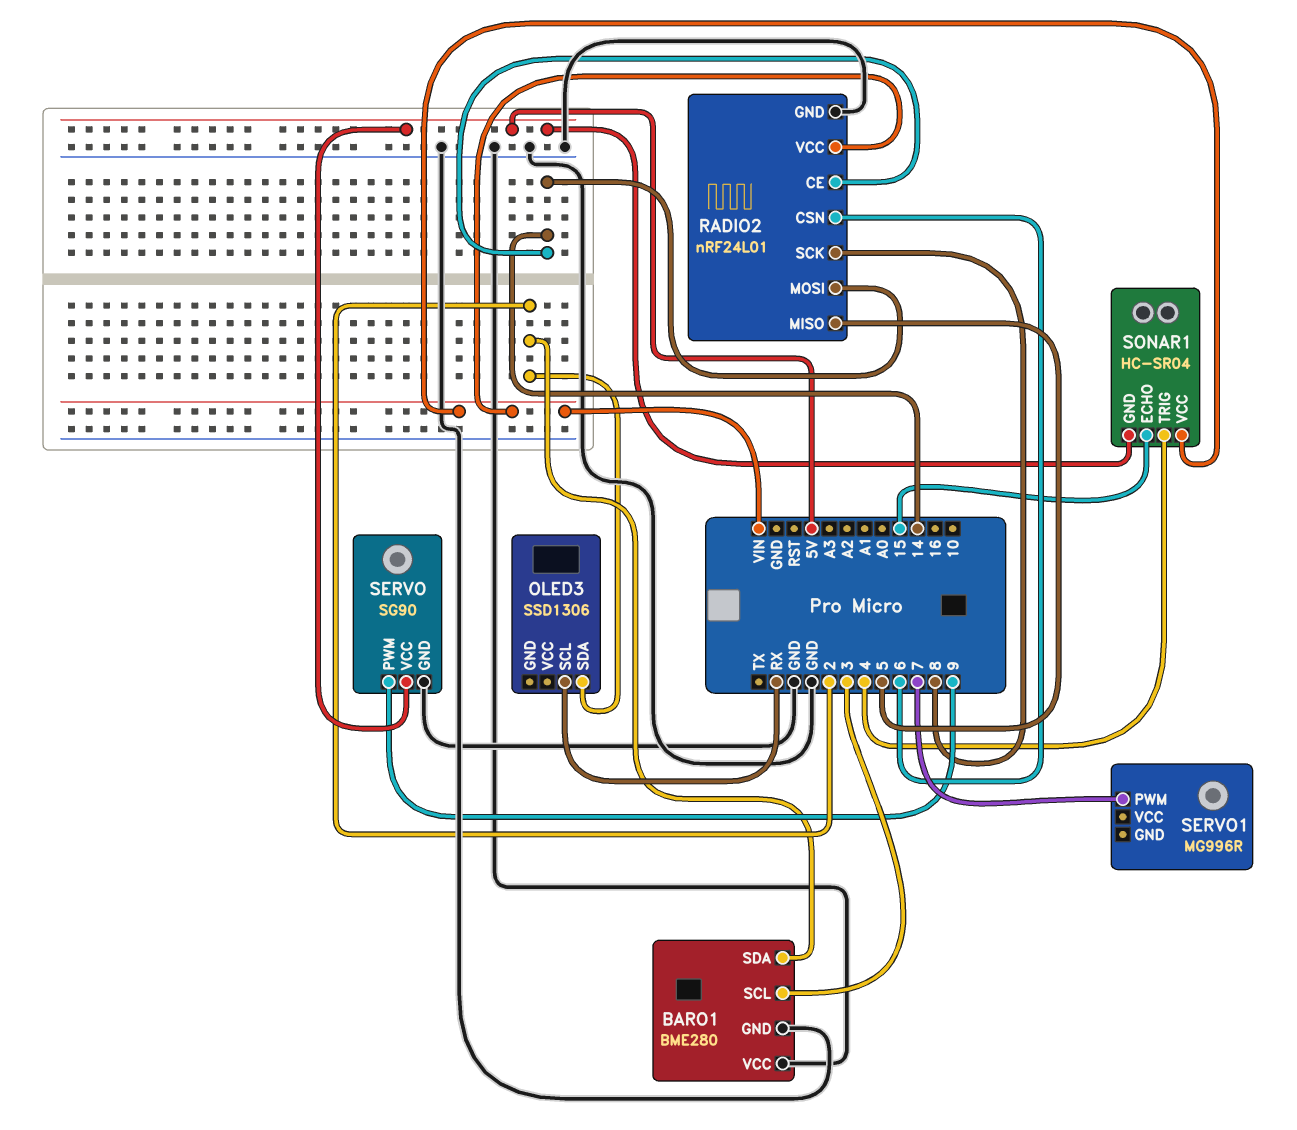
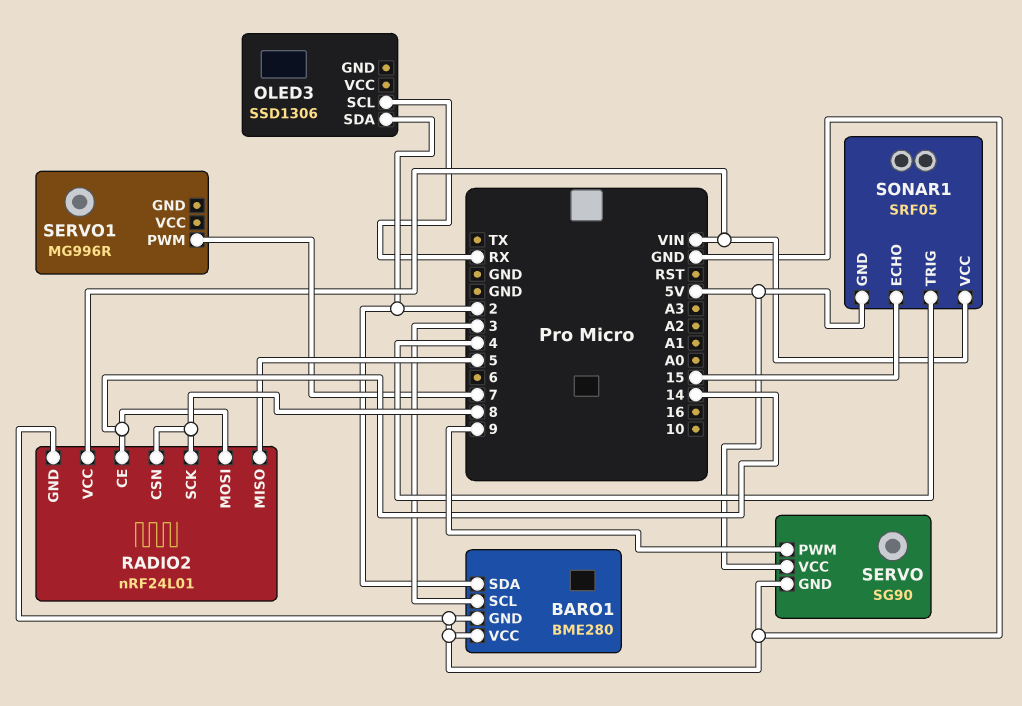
RADIO2 pin CSN: 6 -> 8
SONAR1: HC-SR04 -> SRF05

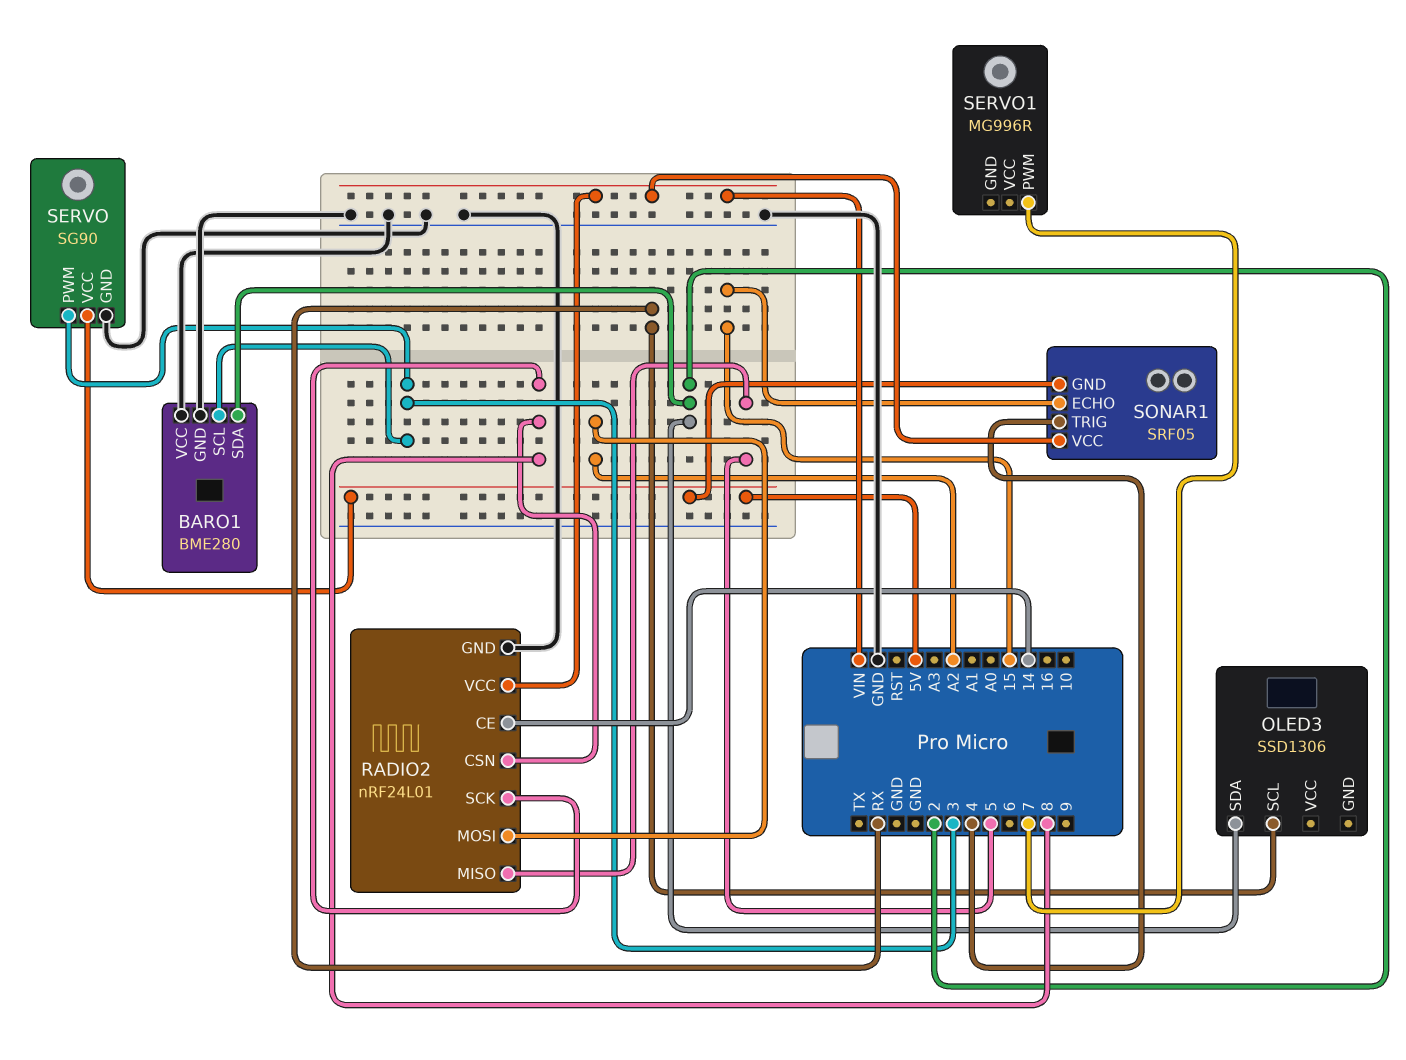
RADIO2 pin MOSI: 14 -> A2
SERVO pin PWM: 9 -> 3

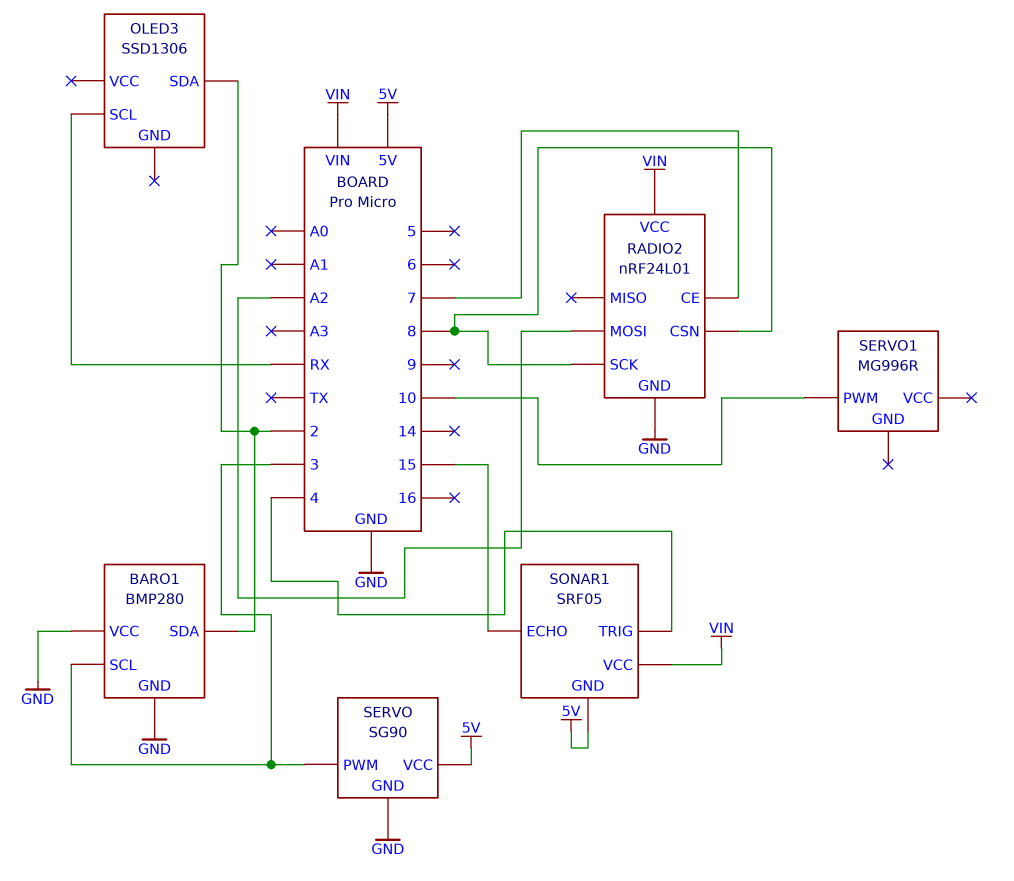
BARO1: BME280 -> BMP280
RADIO2 pin CE: 14 -> 7
RADIO2 pin MISO: 5 -> none
SERVO1 pin PWM: 7 -> 10

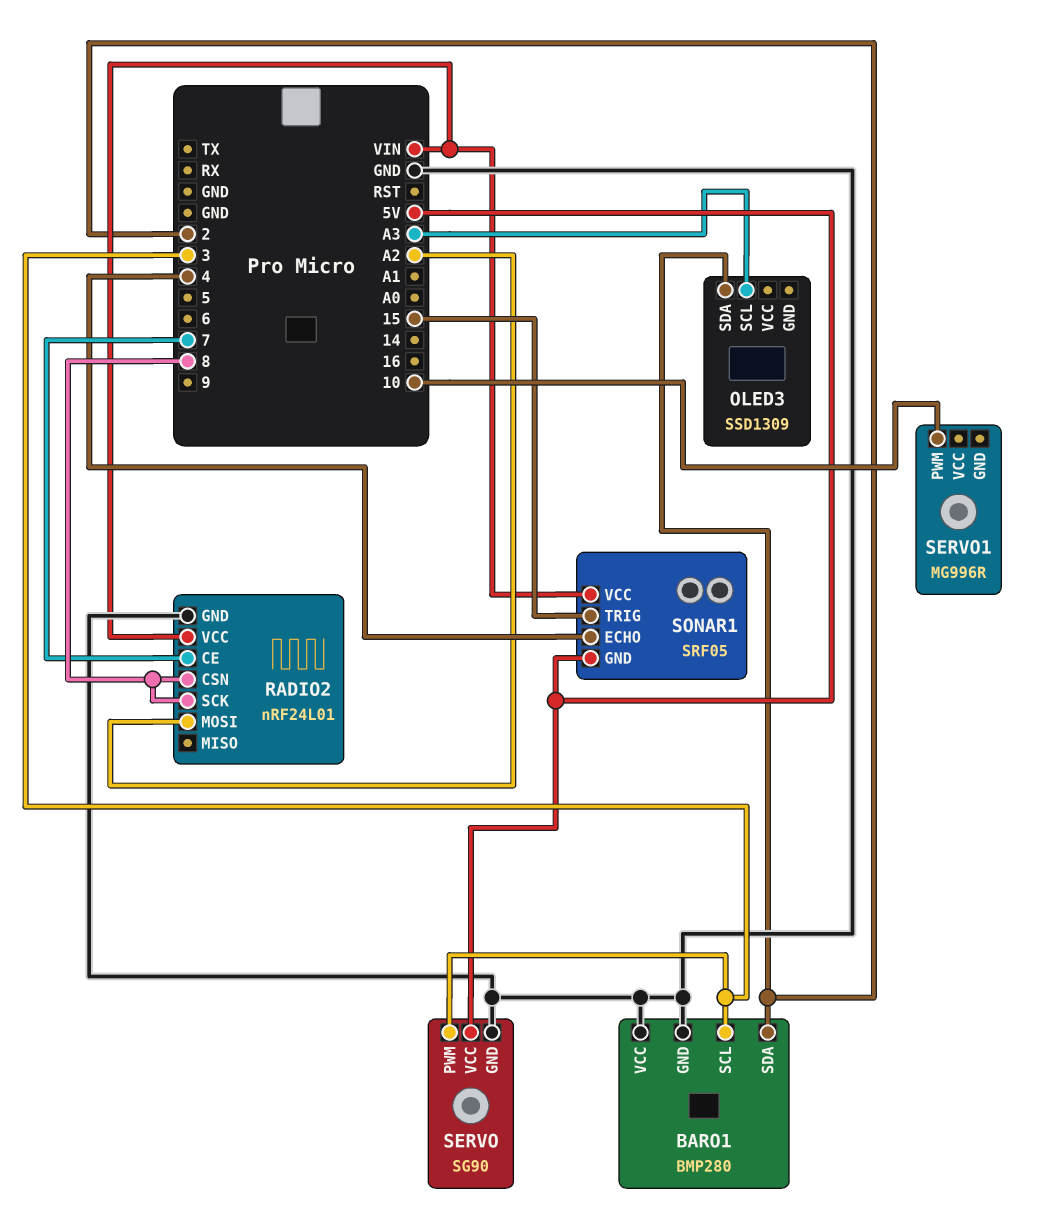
OLED3: SSD1306 -> SSD1309
OLED3 pin SCL: RX -> A3
SONAR1 pin ECHO: 15 -> 4
SONAR1 pin TRIG: 4 -> 15

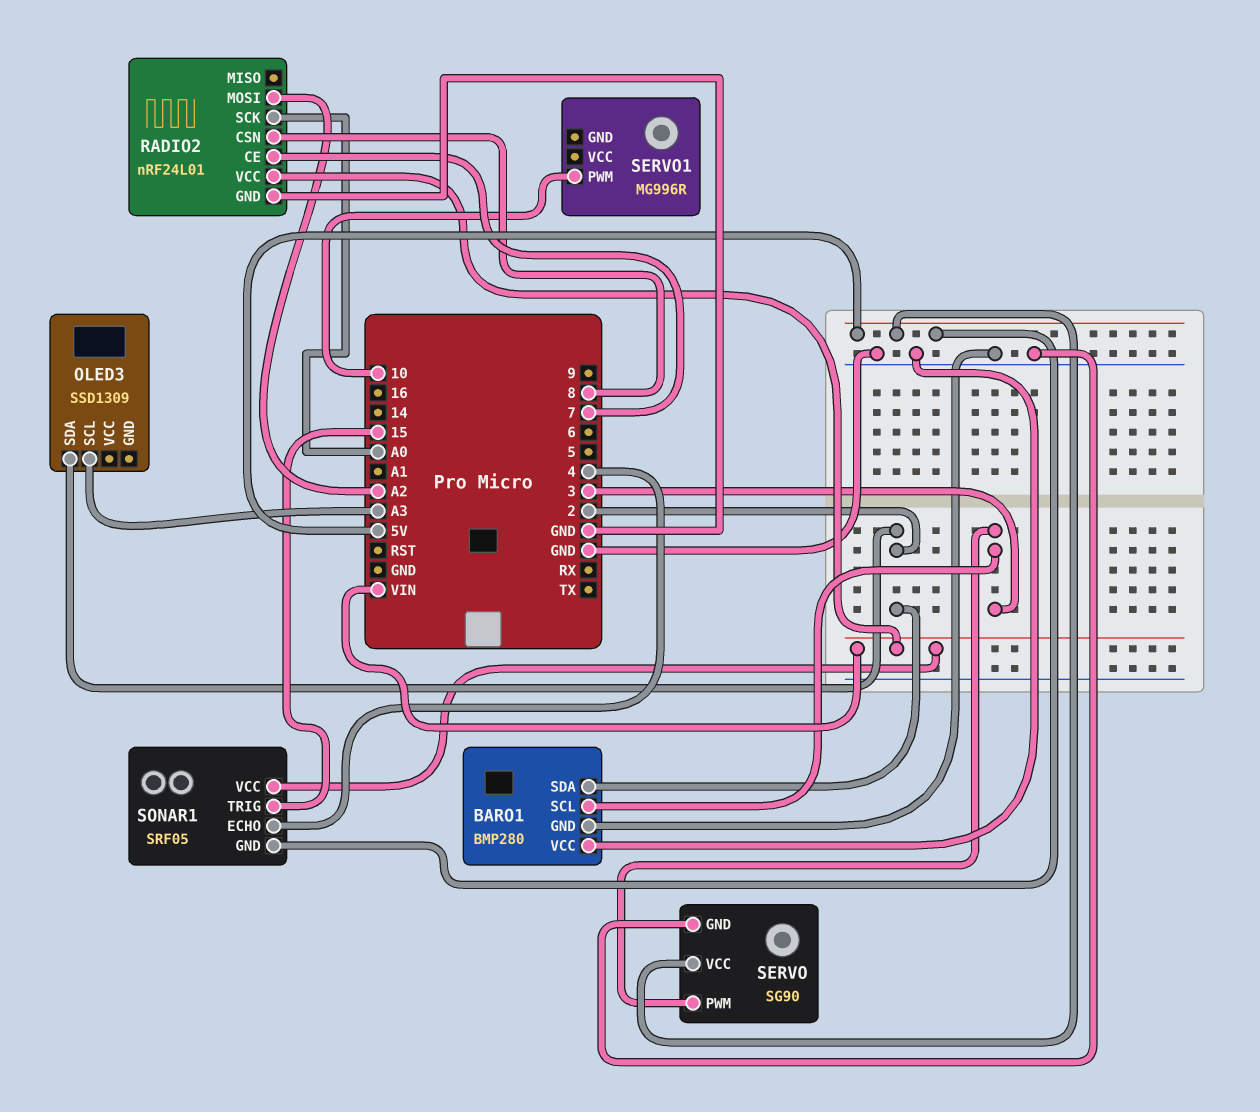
RADIO2 pin SCK: 8 -> A0

